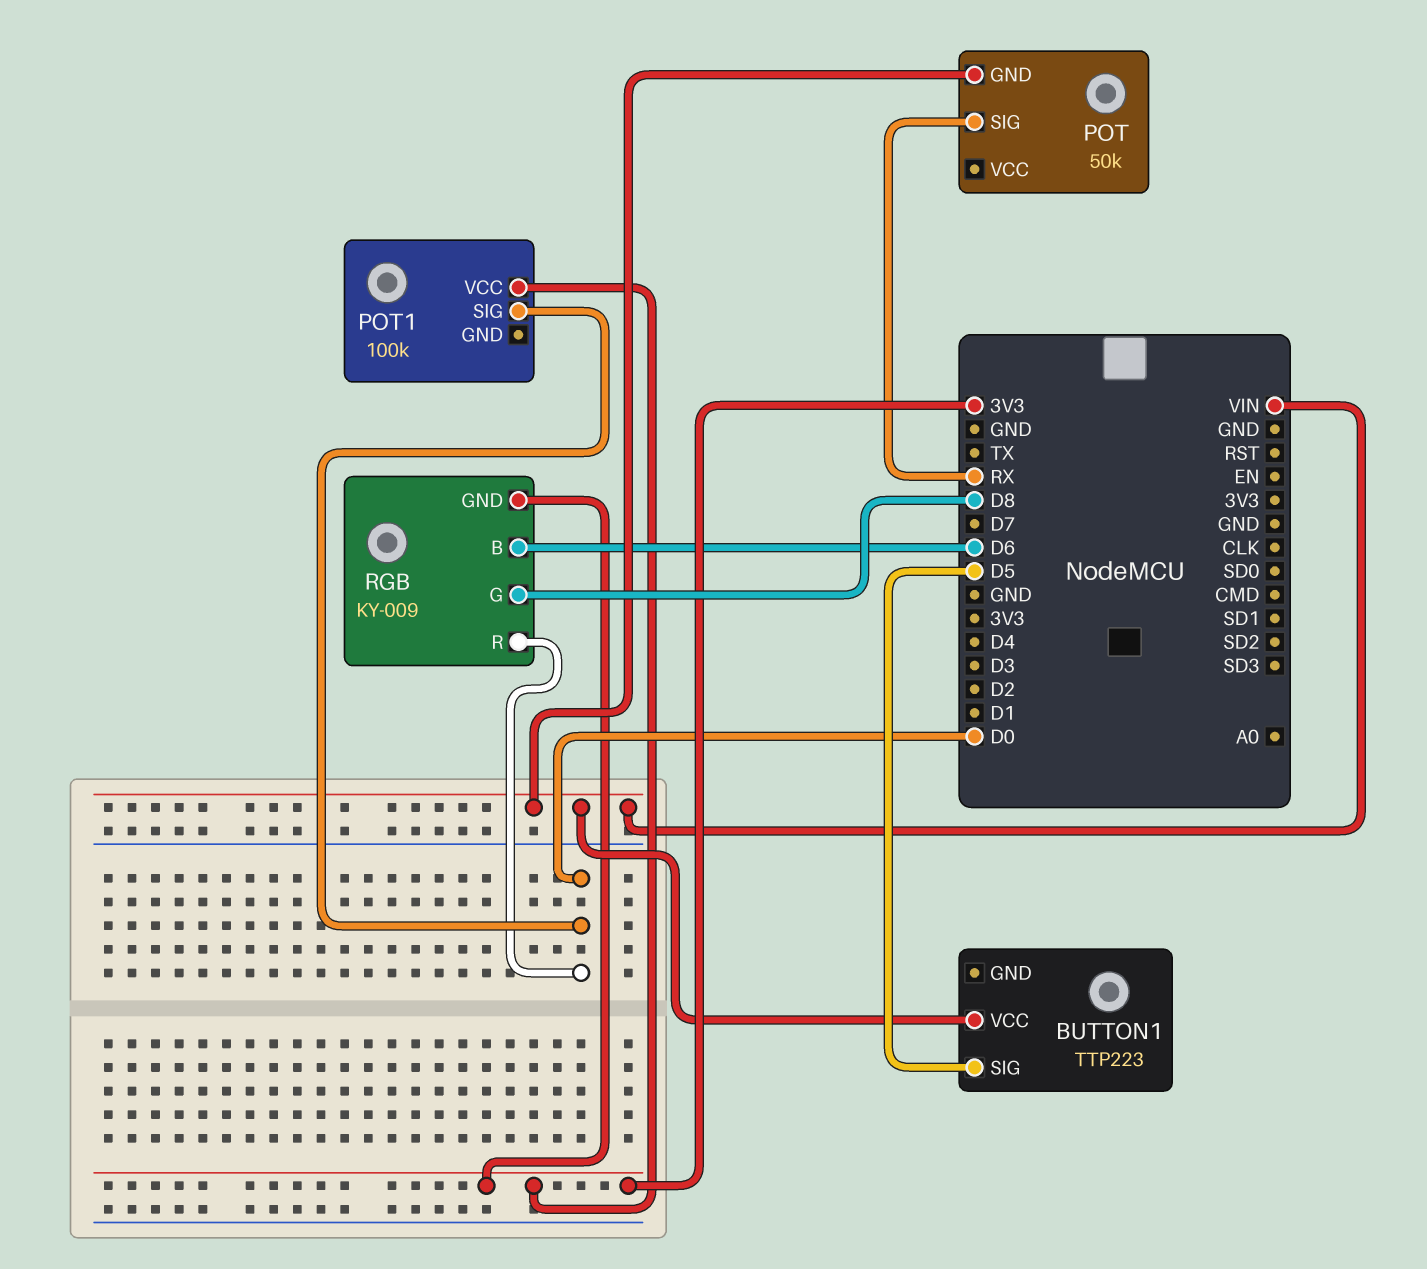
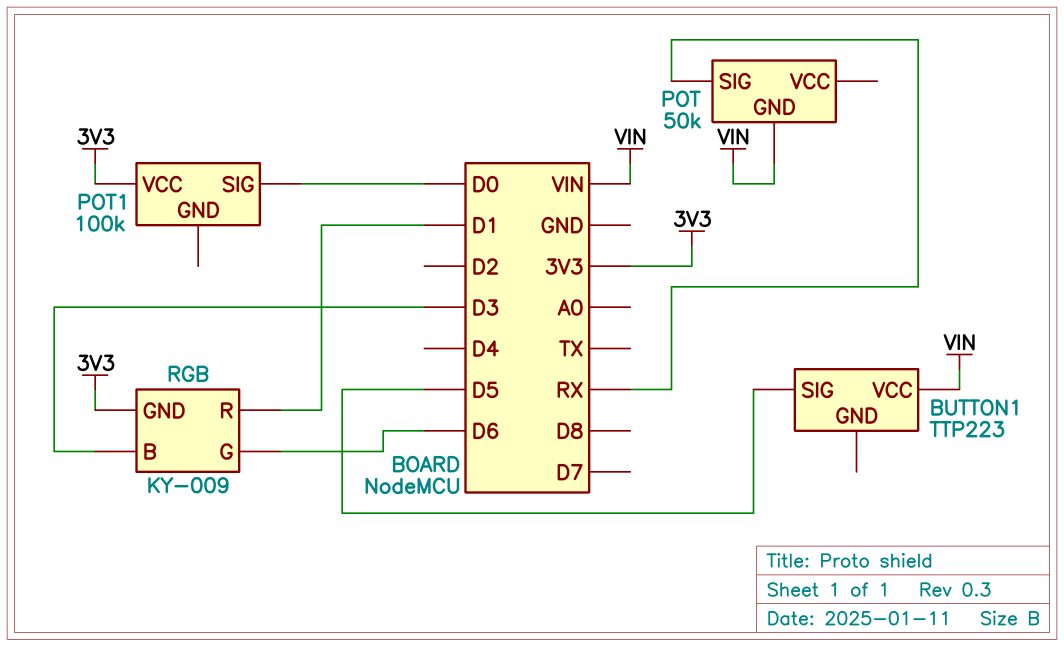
RGB pin B: D6 -> D3
RGB pin G: D8 -> D6
RGB pin R: D0 -> D1

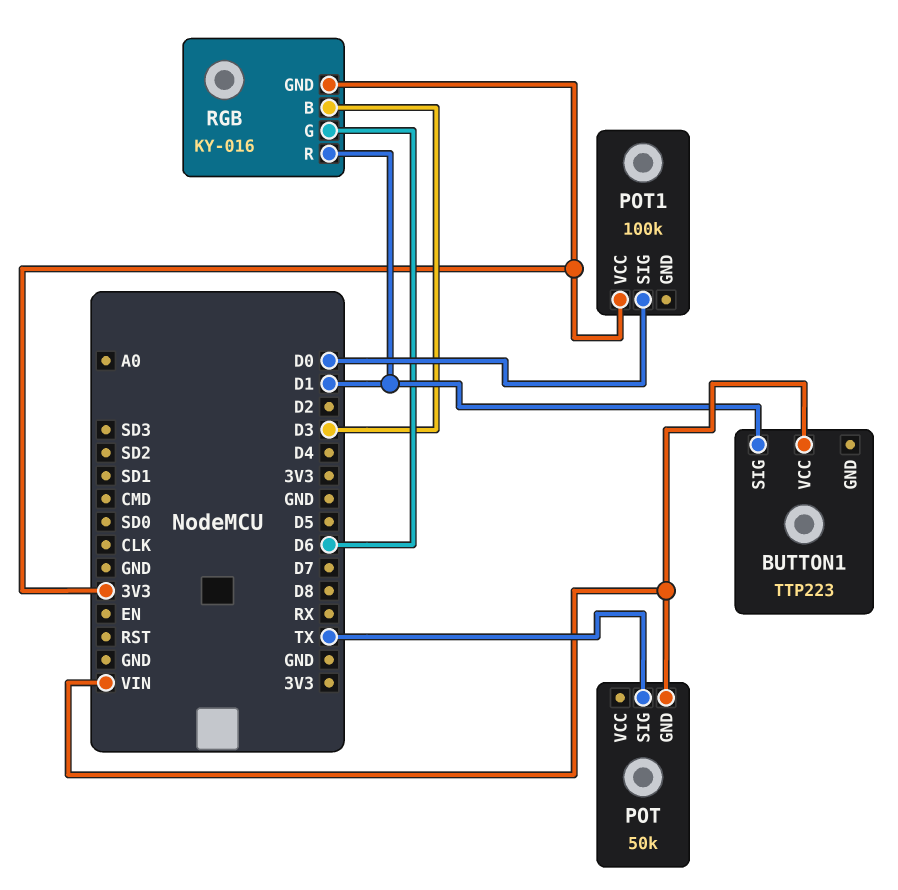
BUTTON1 pin SIG: D5 -> D1
POT pin SIG: RX -> TX
RGB: KY-009 -> KY-016

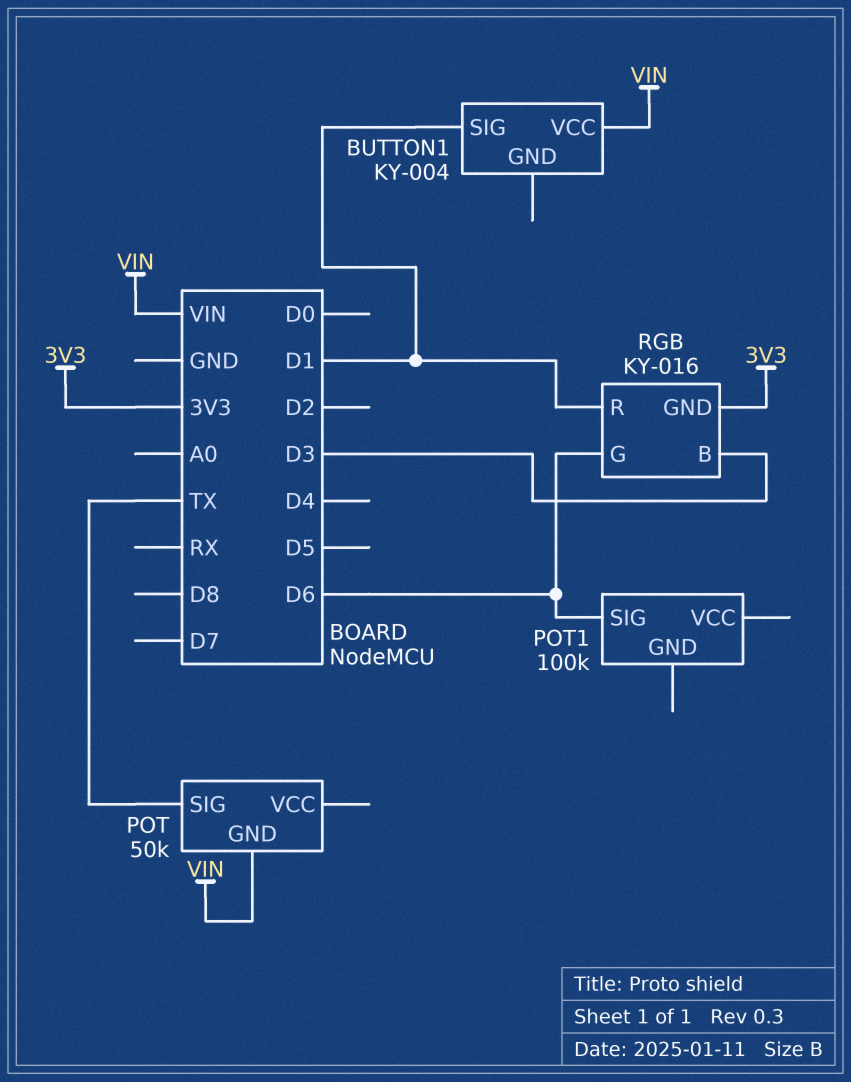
BUTTON1: TTP223 -> KY-004
POT1 pin SIG: D0 -> D6
POT1 pin VCC: 3V3 -> none

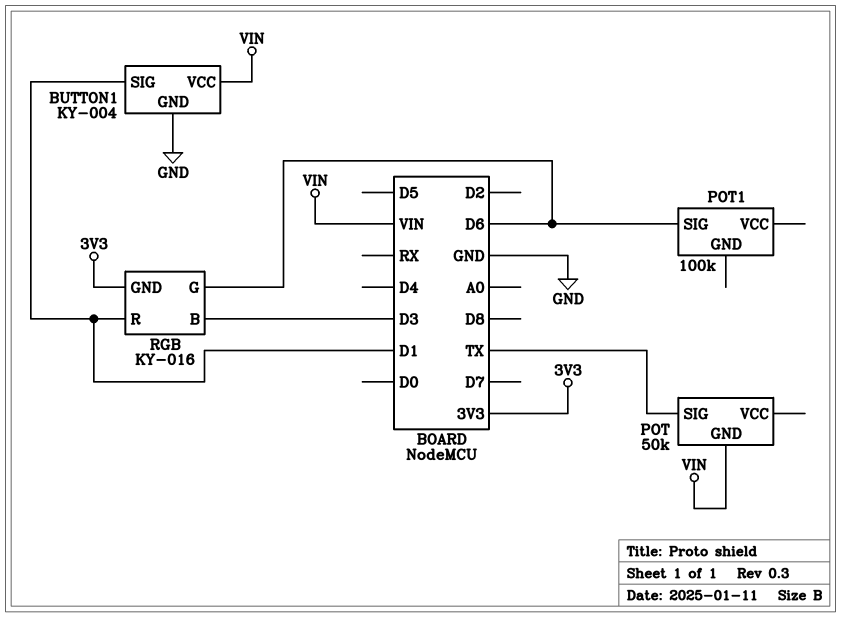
BUTTON1 pin GND: none -> GND

